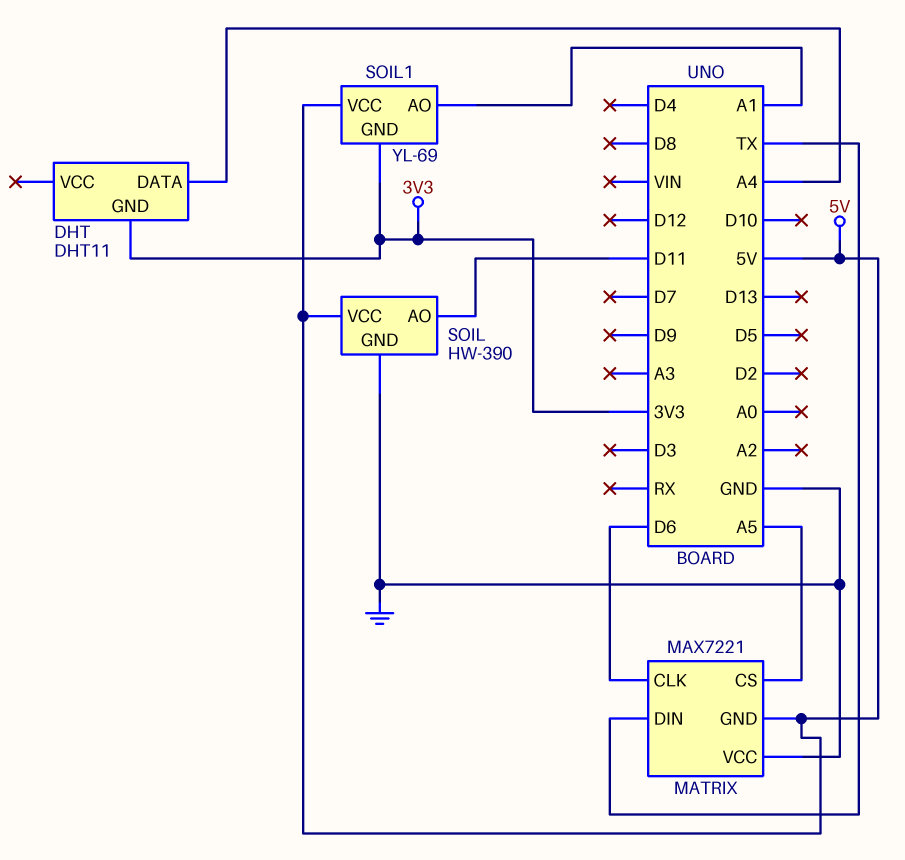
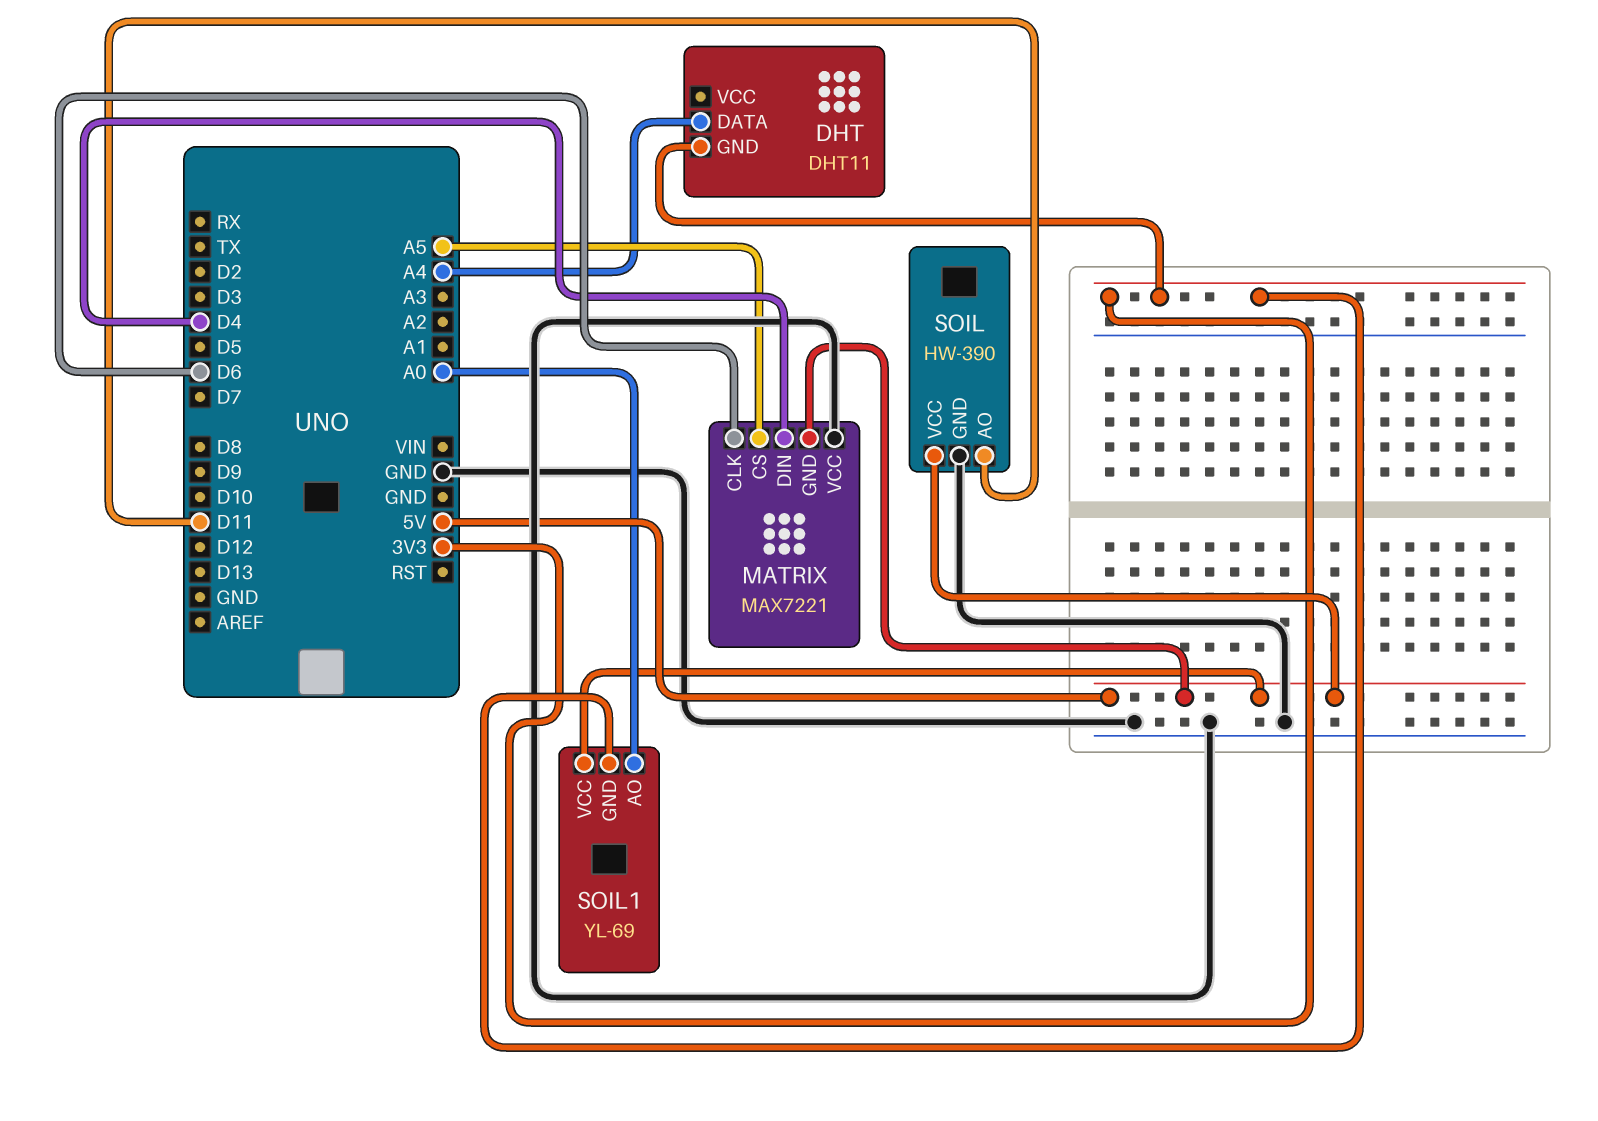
MATRIX pin DIN: TX -> D4
SOIL1 pin AO: A1 -> A0

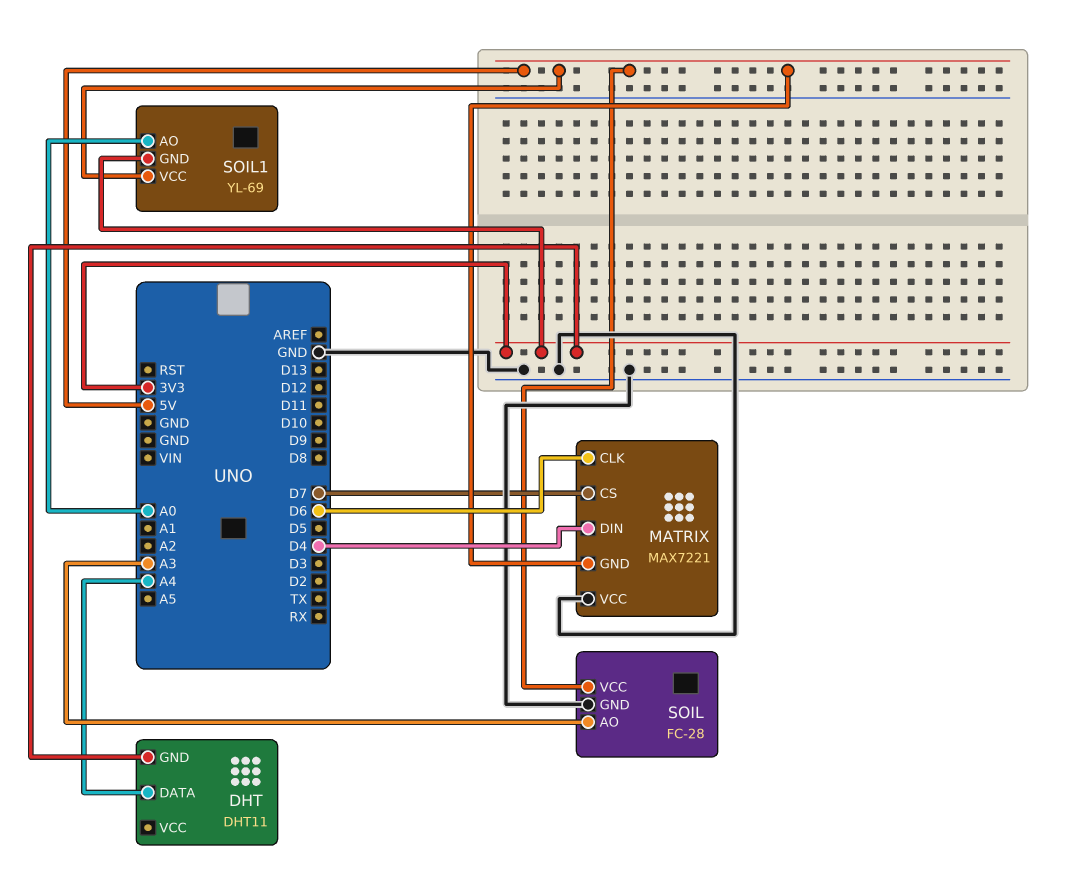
MATRIX pin CS: A5 -> D7
SOIL: HW-390 -> FC-28
SOIL pin AO: D11 -> A3

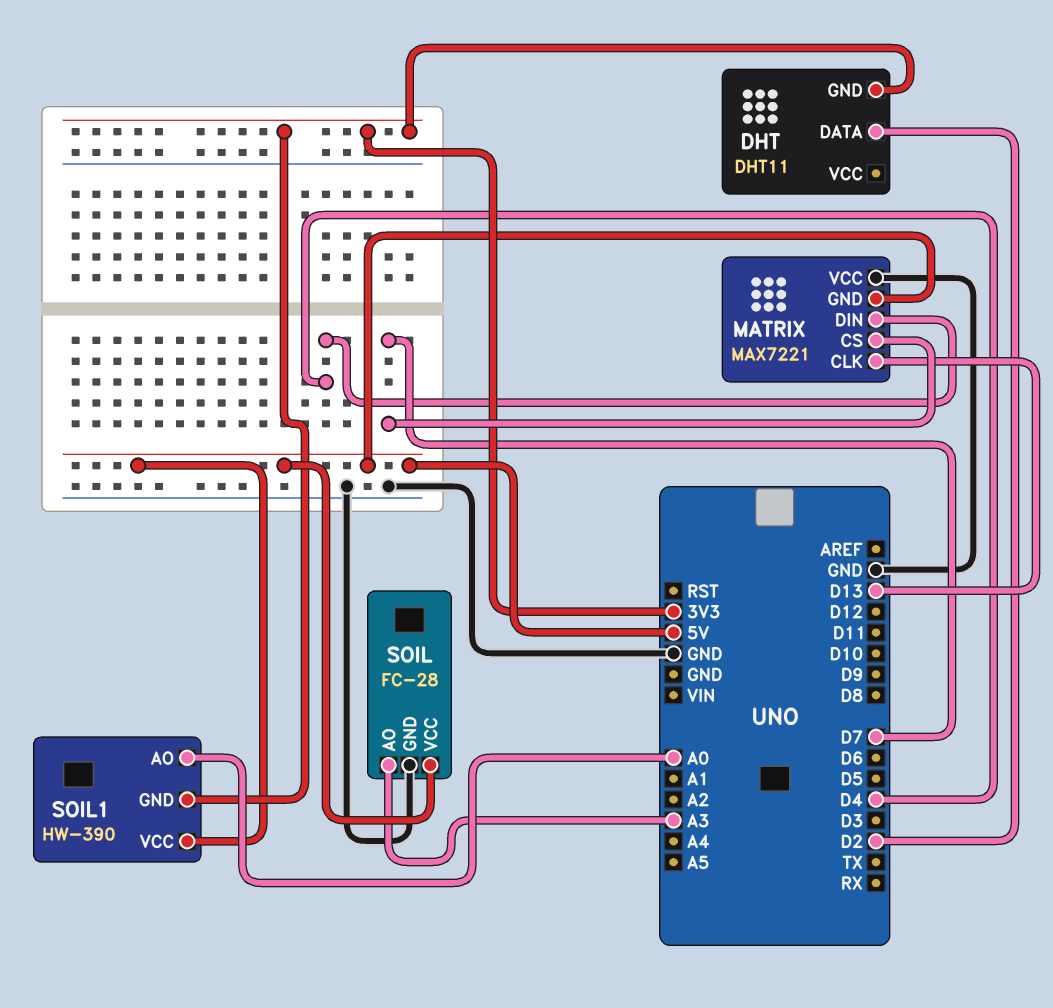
DHT pin DATA: A4 -> D2
MATRIX pin CLK: D6 -> D13
SOIL1: YL-69 -> HW-390

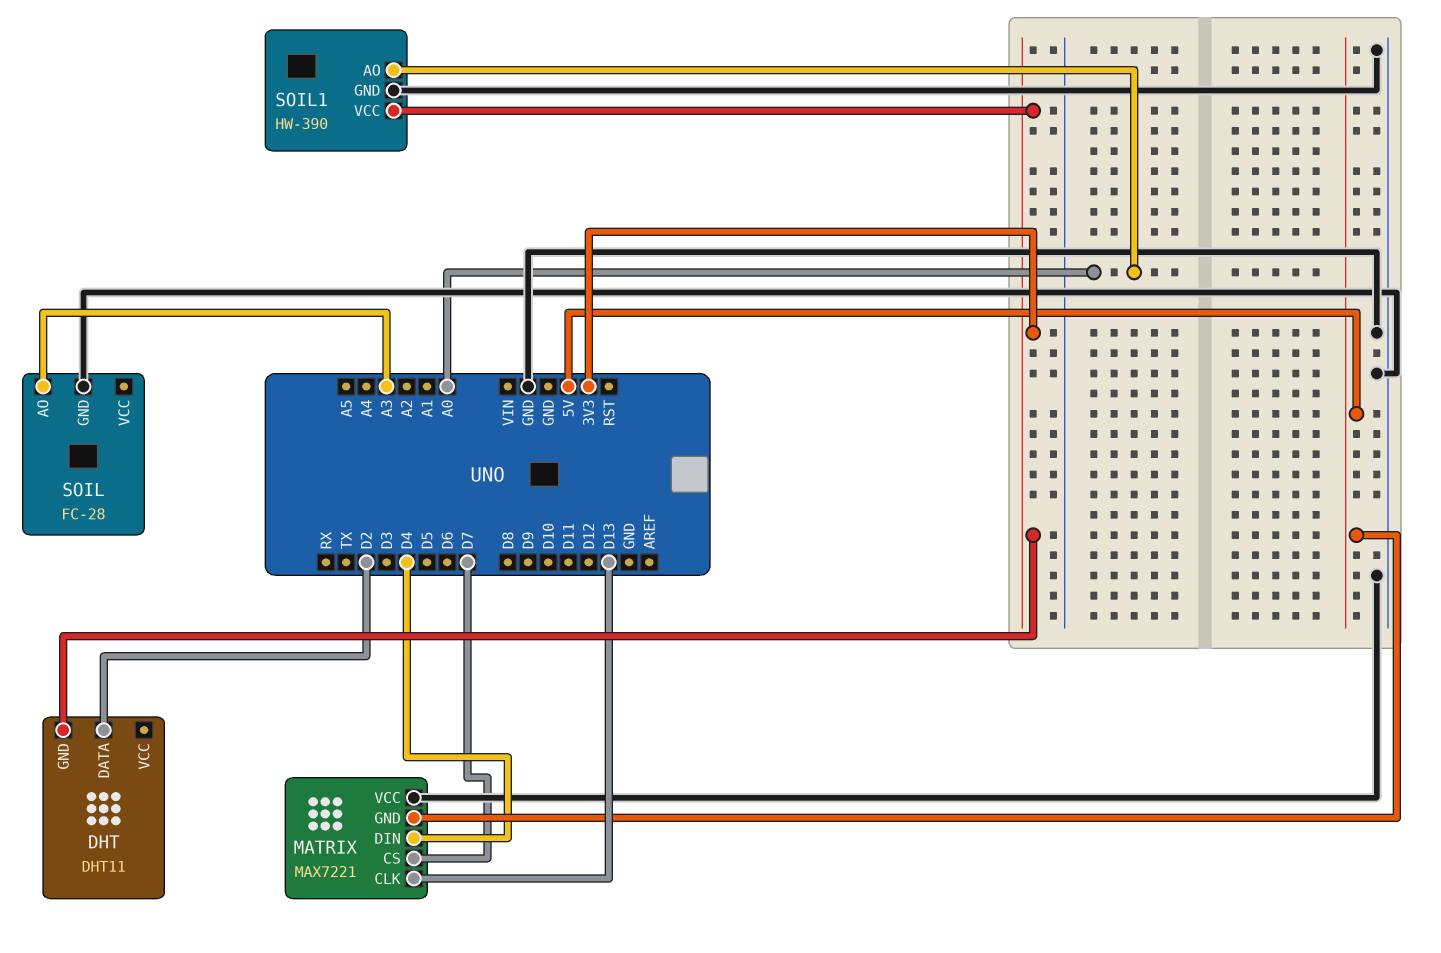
SOIL pin VCC: 5V -> none
SOIL1 pin GND: 3V3 -> GND
SOIL1 pin VCC: 5V -> 3V3

